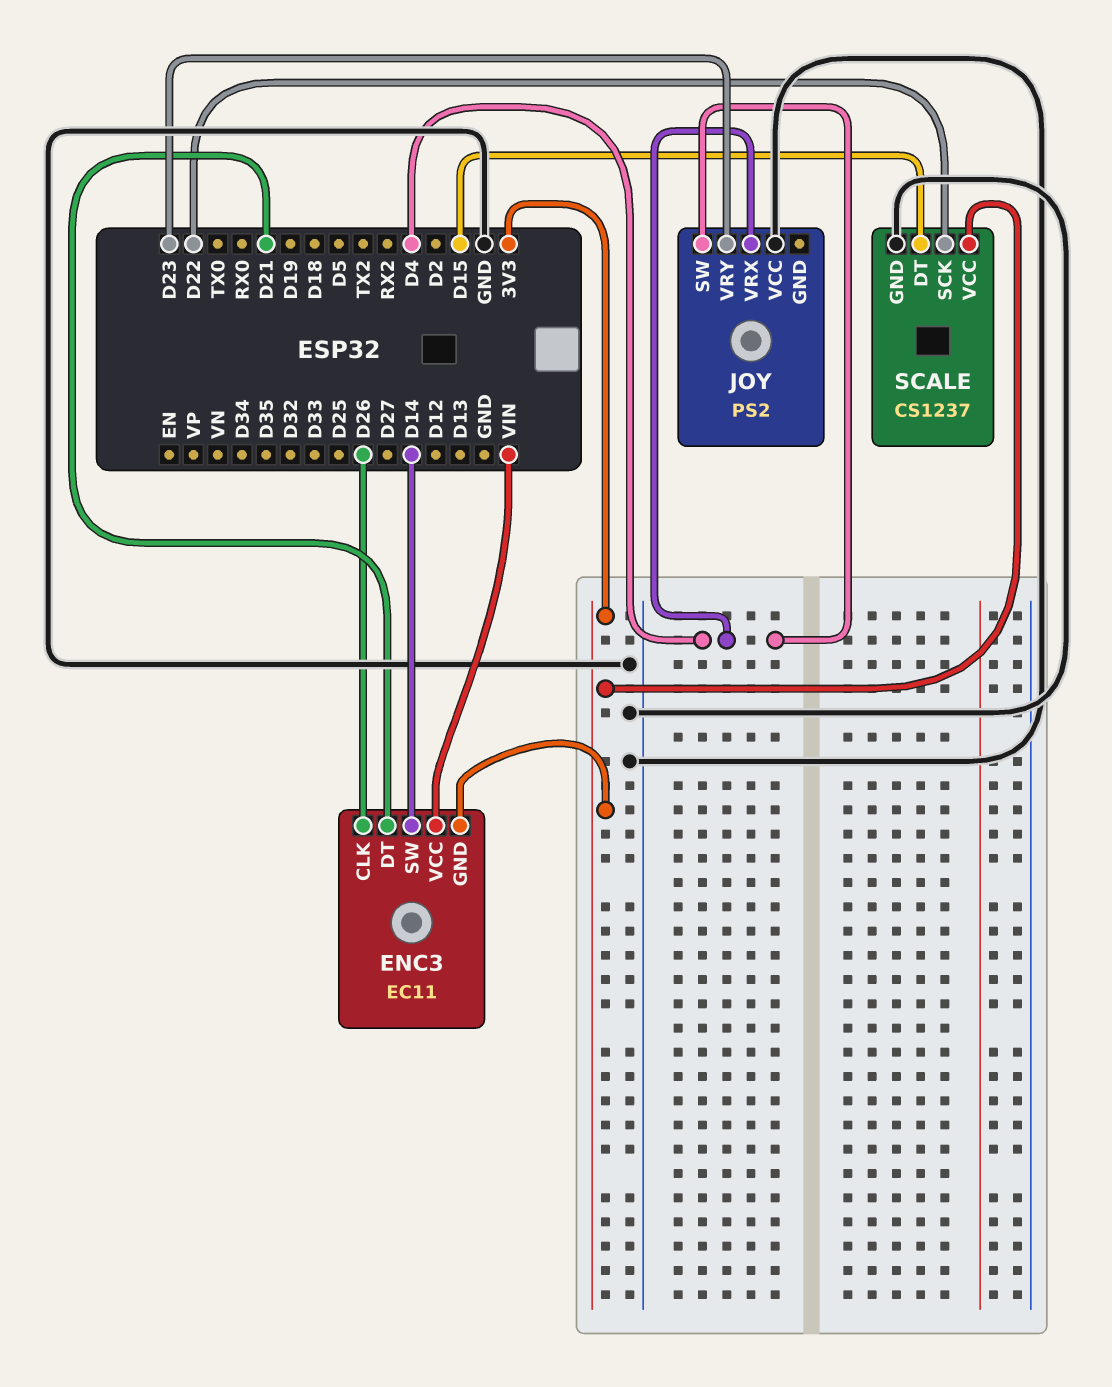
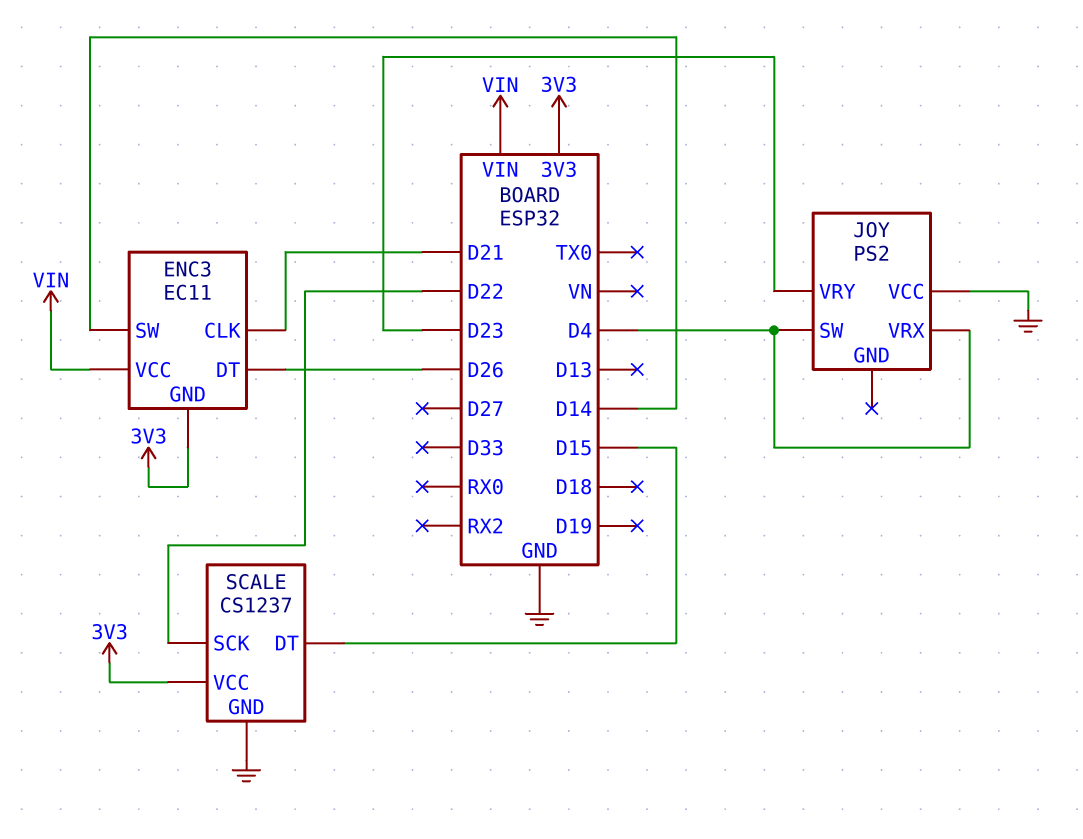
ENC3 pin CLK: D26 -> D21
ENC3 pin DT: D21 -> D26

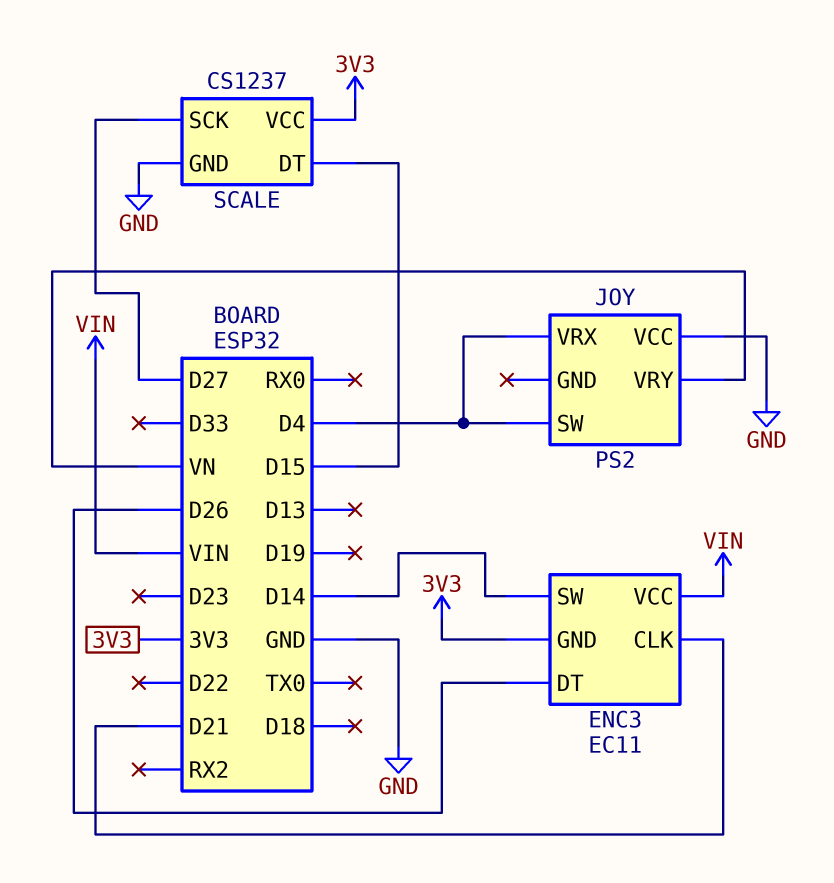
JOY pin VRY: D23 -> VN
SCALE pin SCK: D22 -> D27

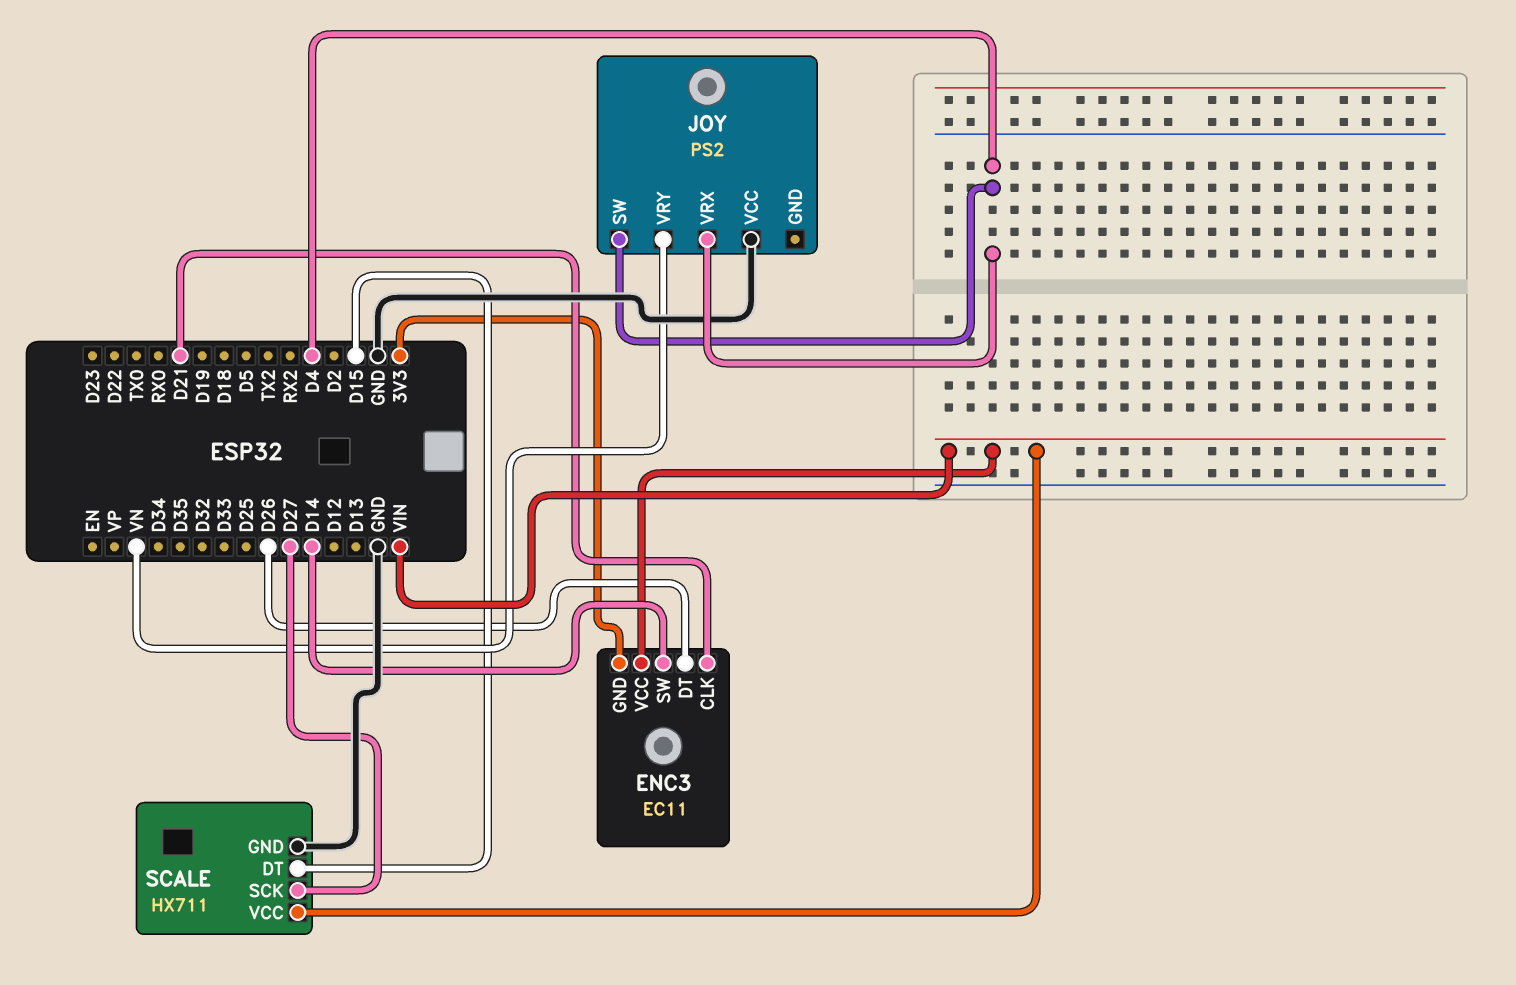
SCALE: CS1237 -> HX711
SCALE pin VCC: 3V3 -> VIN

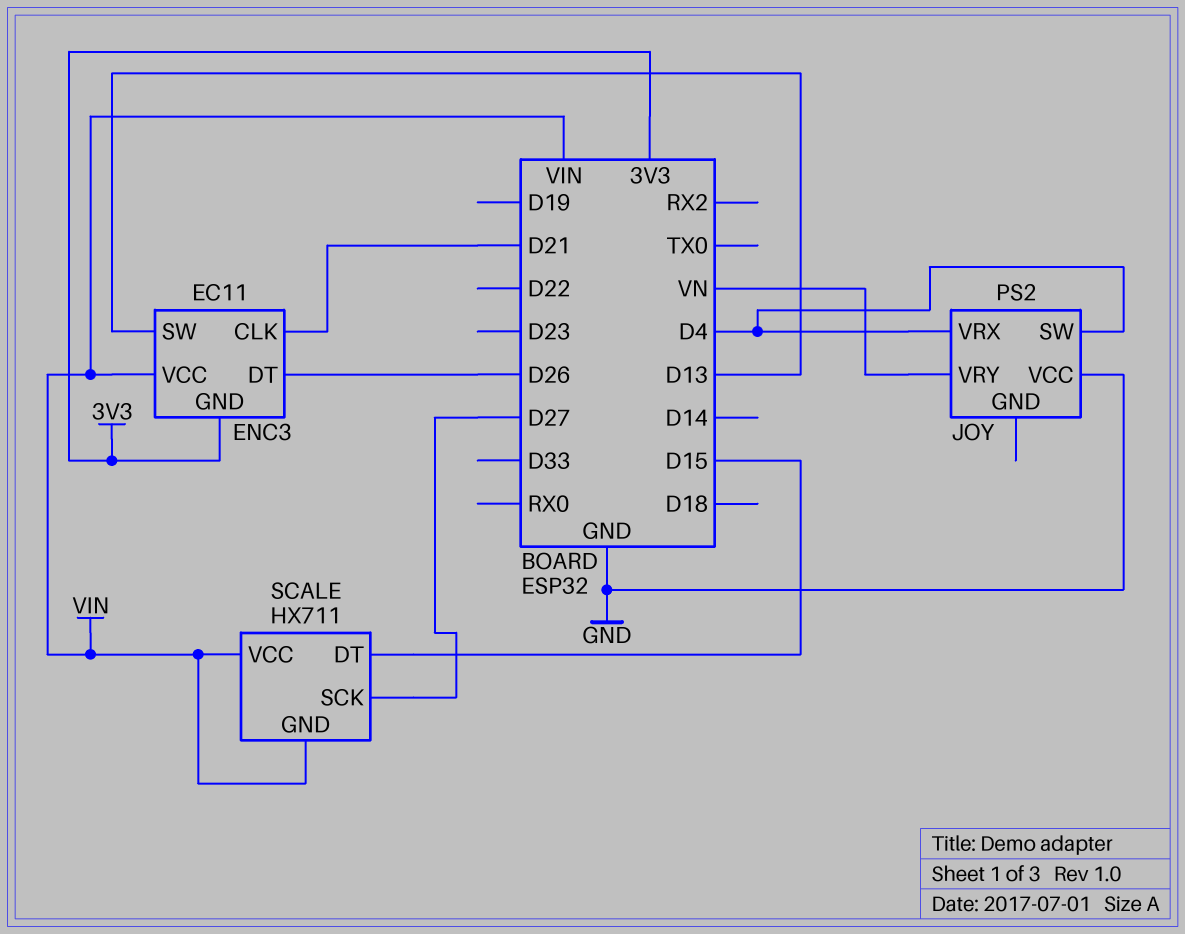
ENC3 pin SW: D14 -> D13
SCALE pin GND: GND -> VIN

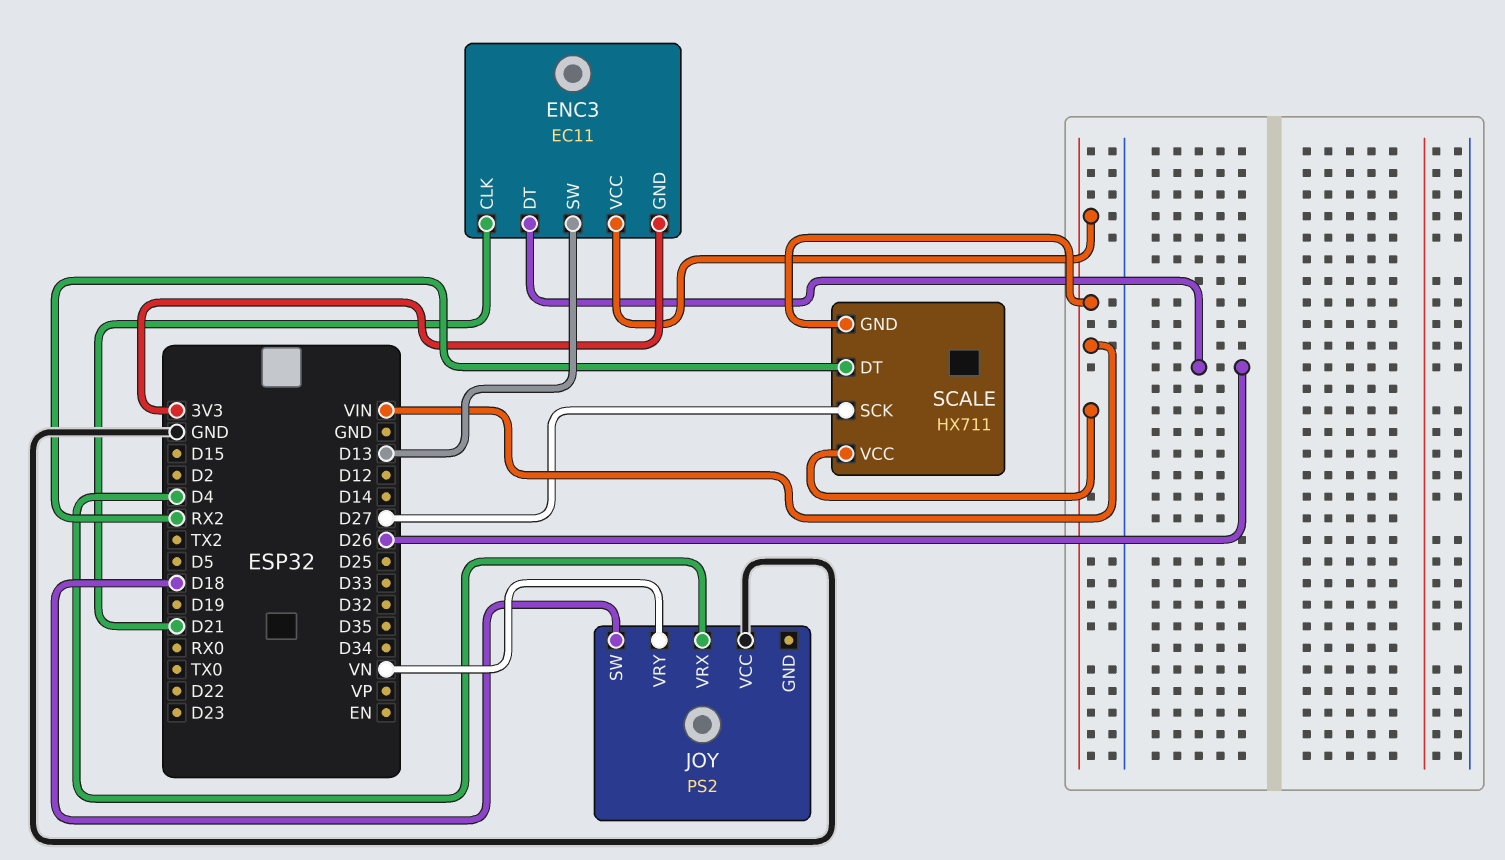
JOY pin SW: D4 -> D18
SCALE pin DT: D15 -> RX2

